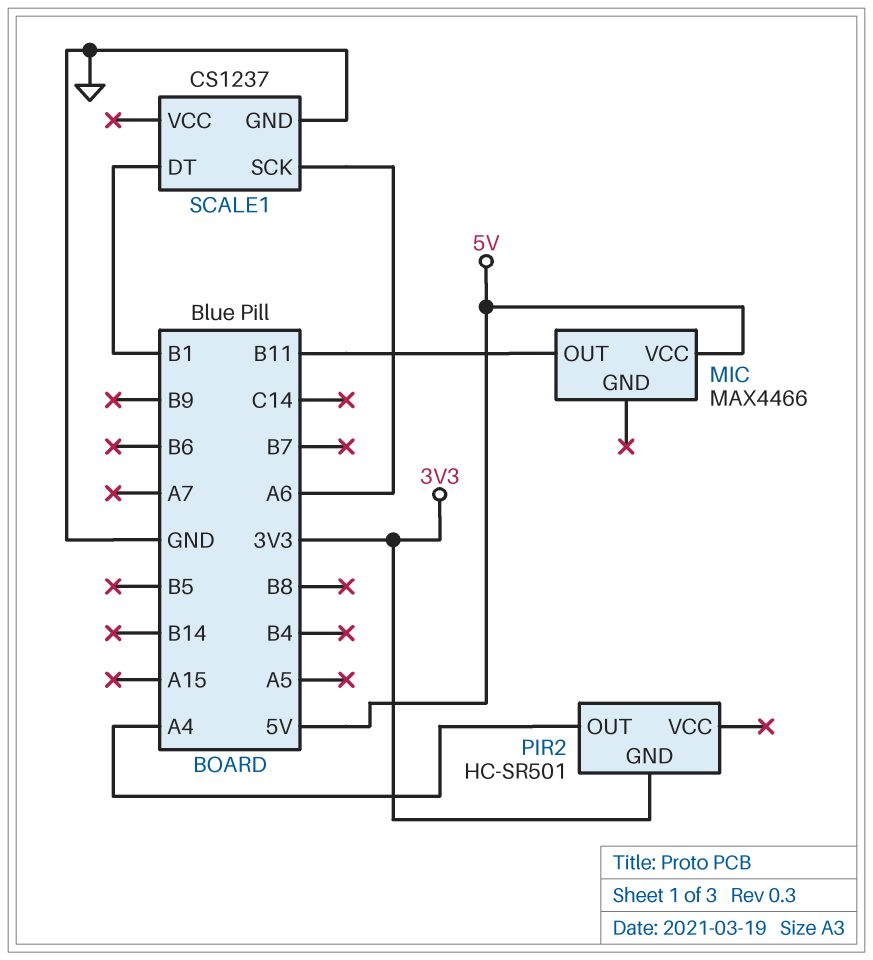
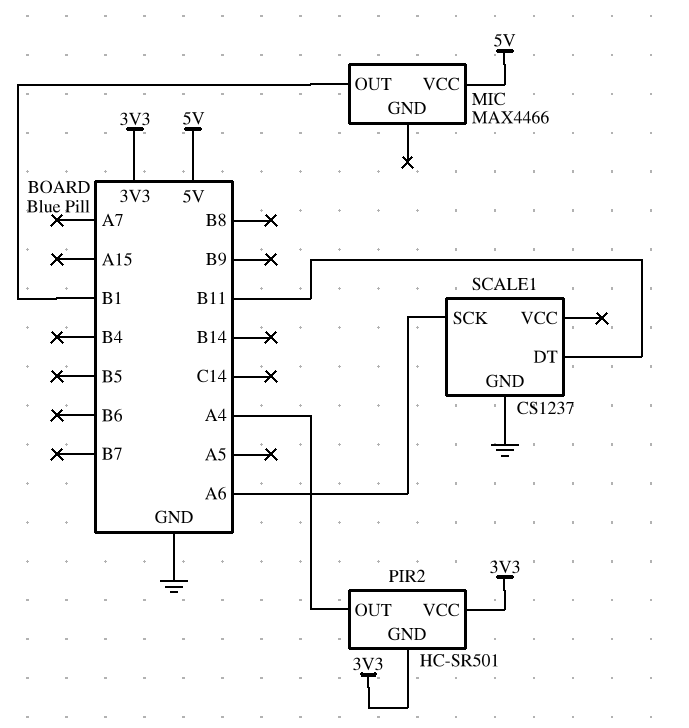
MIC pin OUT: B11 -> B1
PIR2 pin VCC: none -> 3V3
SCALE1 pin DT: B1 -> B11

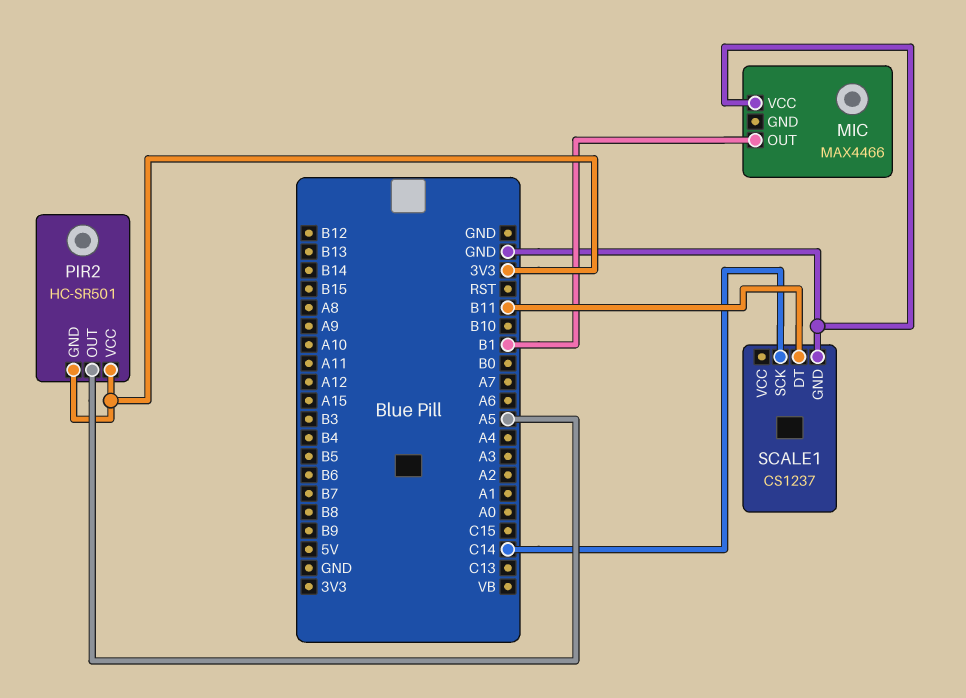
MIC pin VCC: 5V -> GND
PIR2 pin OUT: A4 -> A5
SCALE1 pin SCK: A6 -> C14

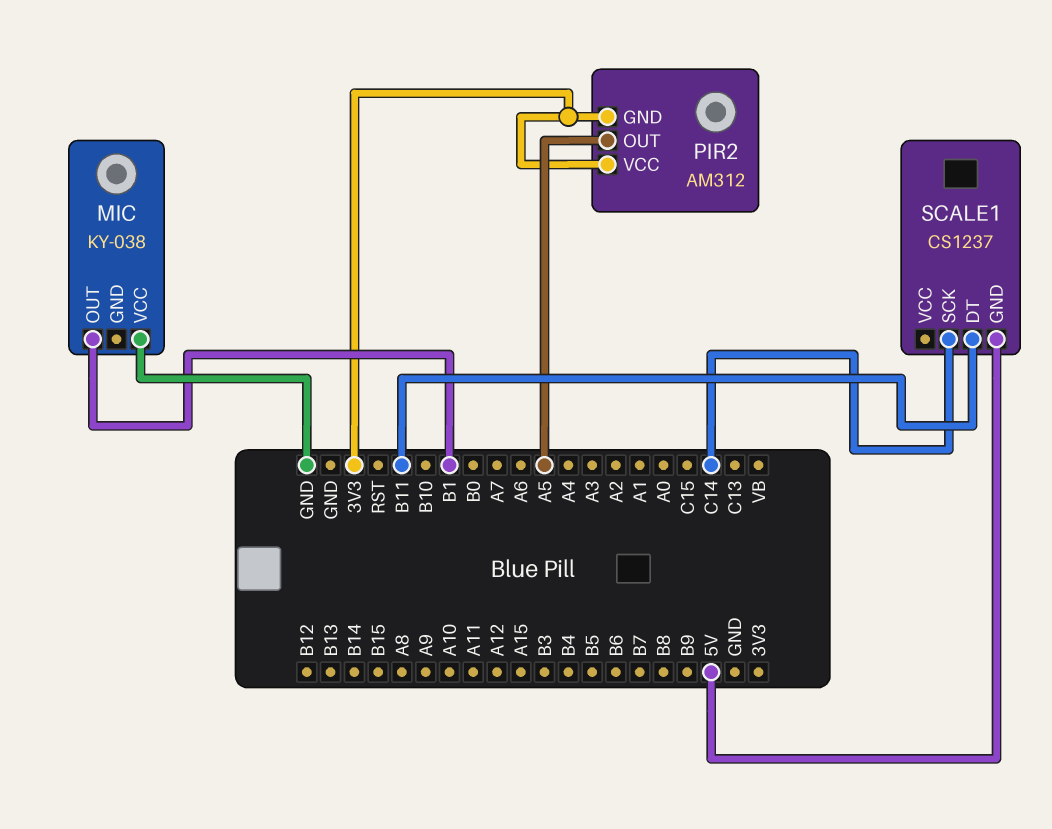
MIC: MAX4466 -> KY-038
PIR2: HC-SR501 -> AM312
SCALE1 pin GND: GND -> 5V

